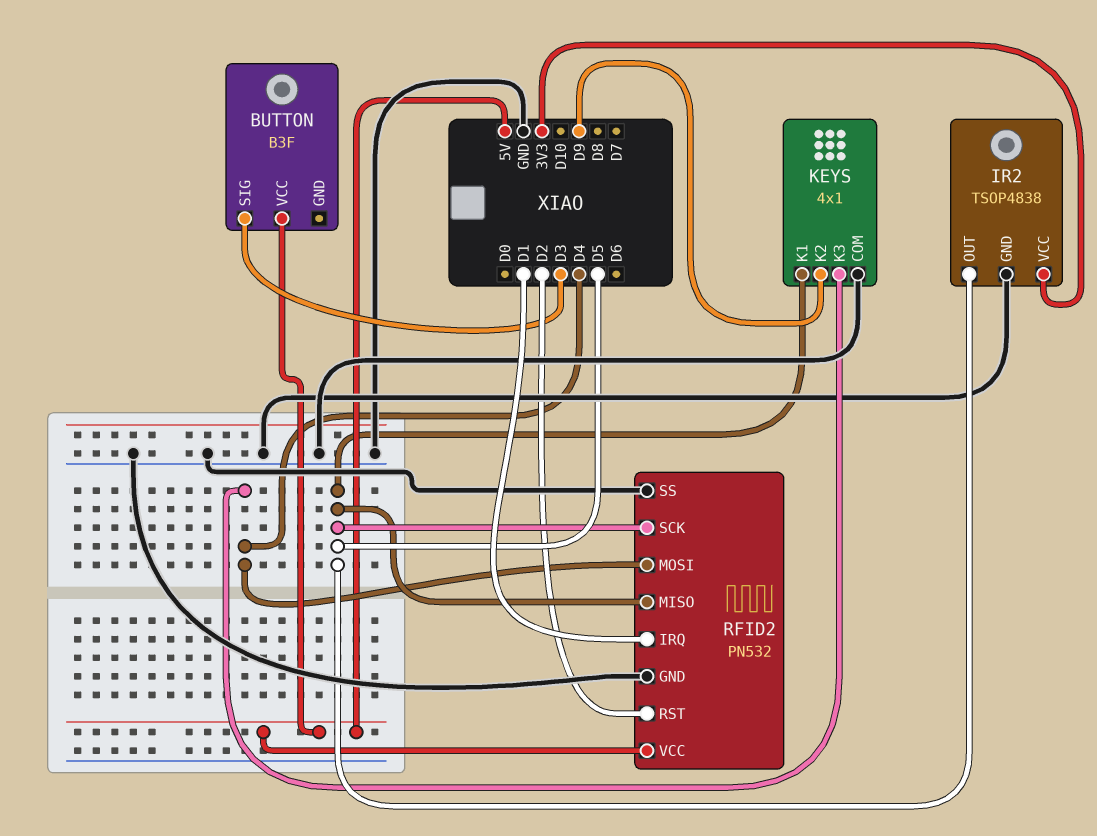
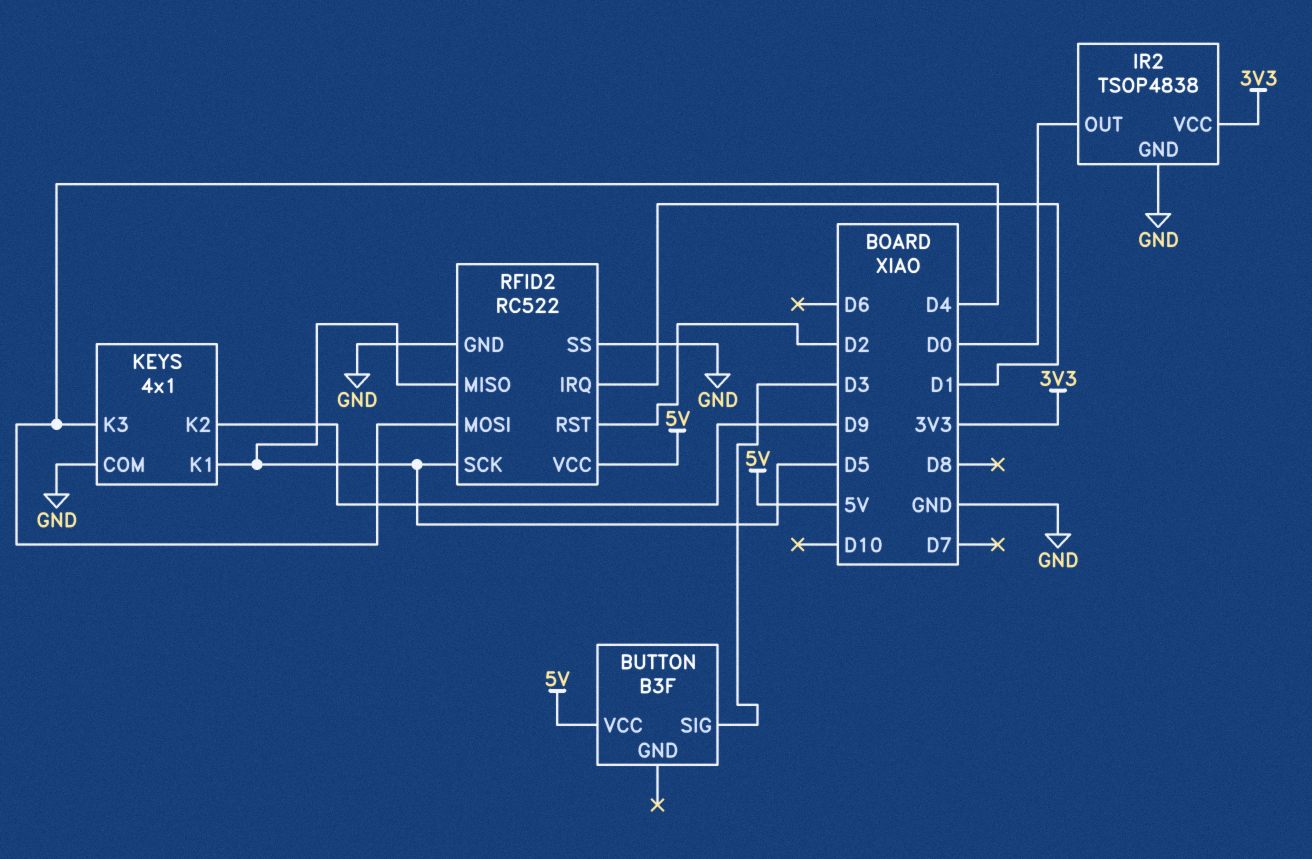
IR2 pin OUT: D5 -> D0
RFID2: PN532 -> RC522

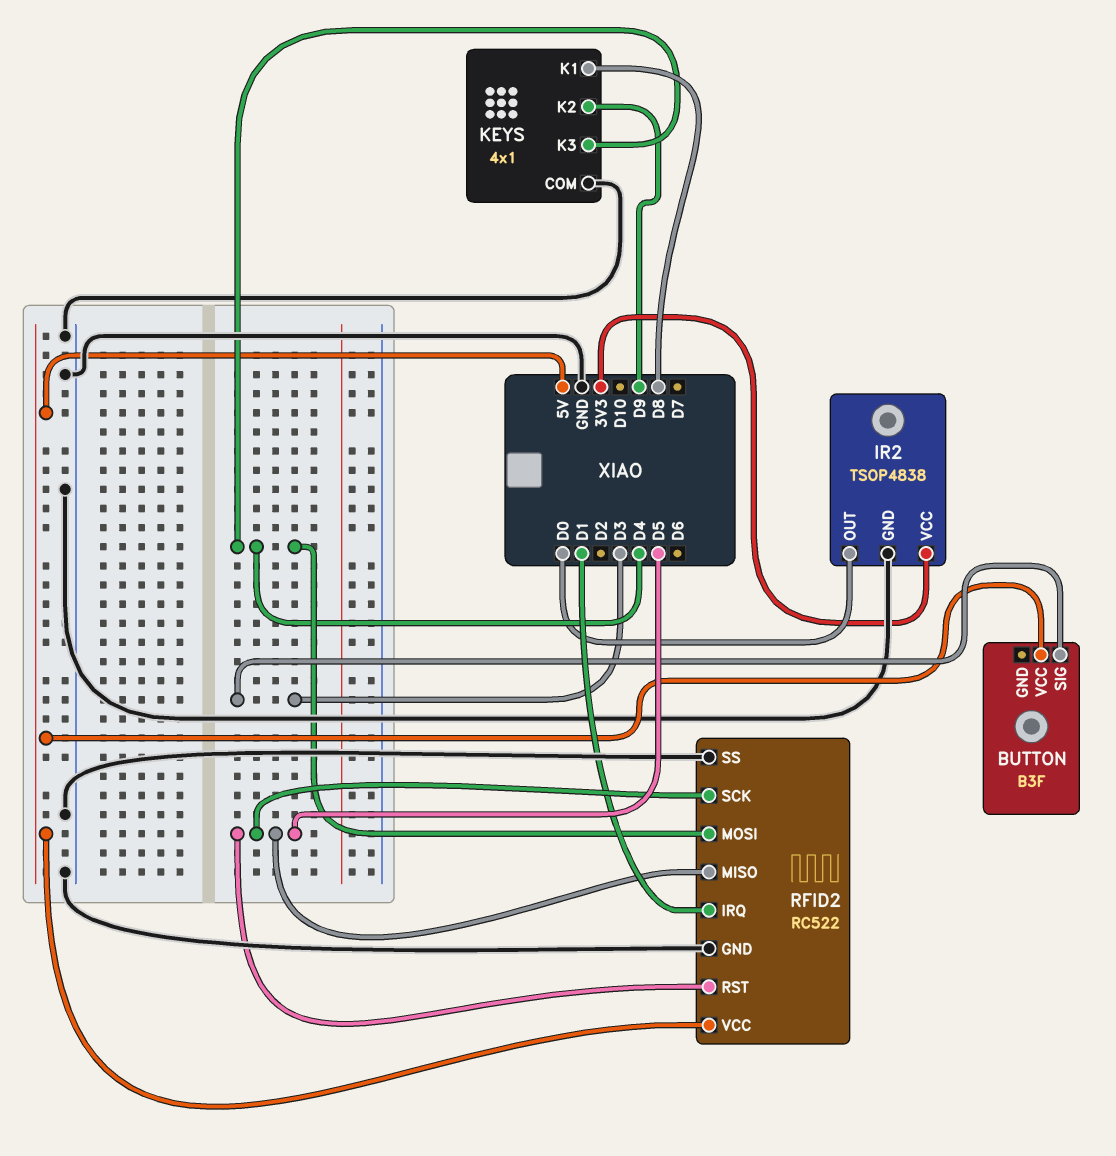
KEYS pin K1: D5 -> D8
RFID2 pin RST: D2 -> D5

